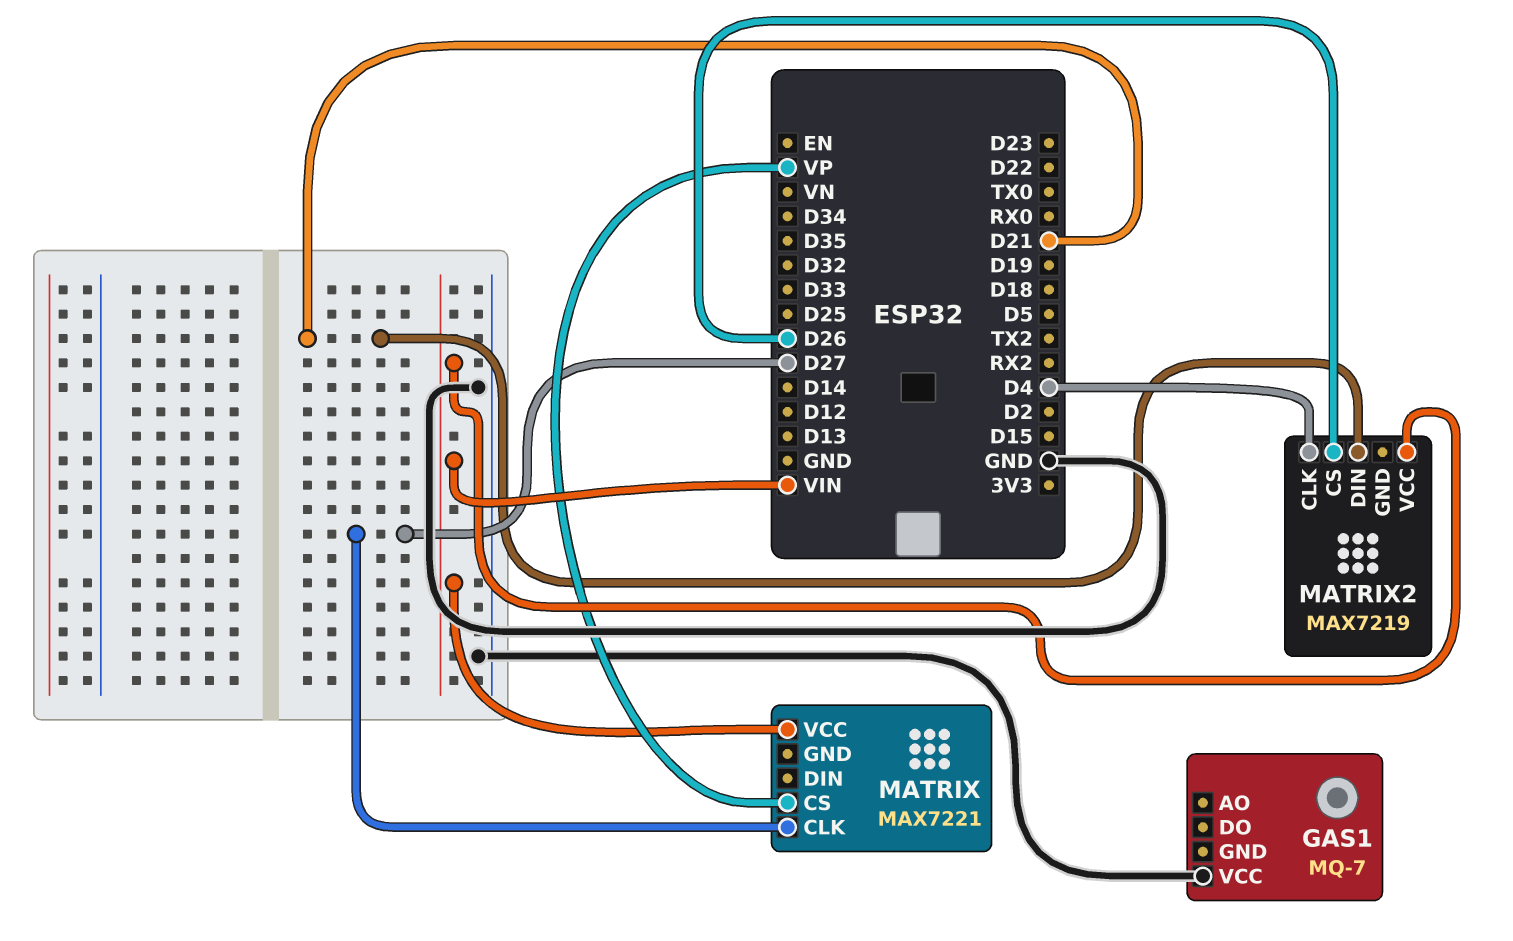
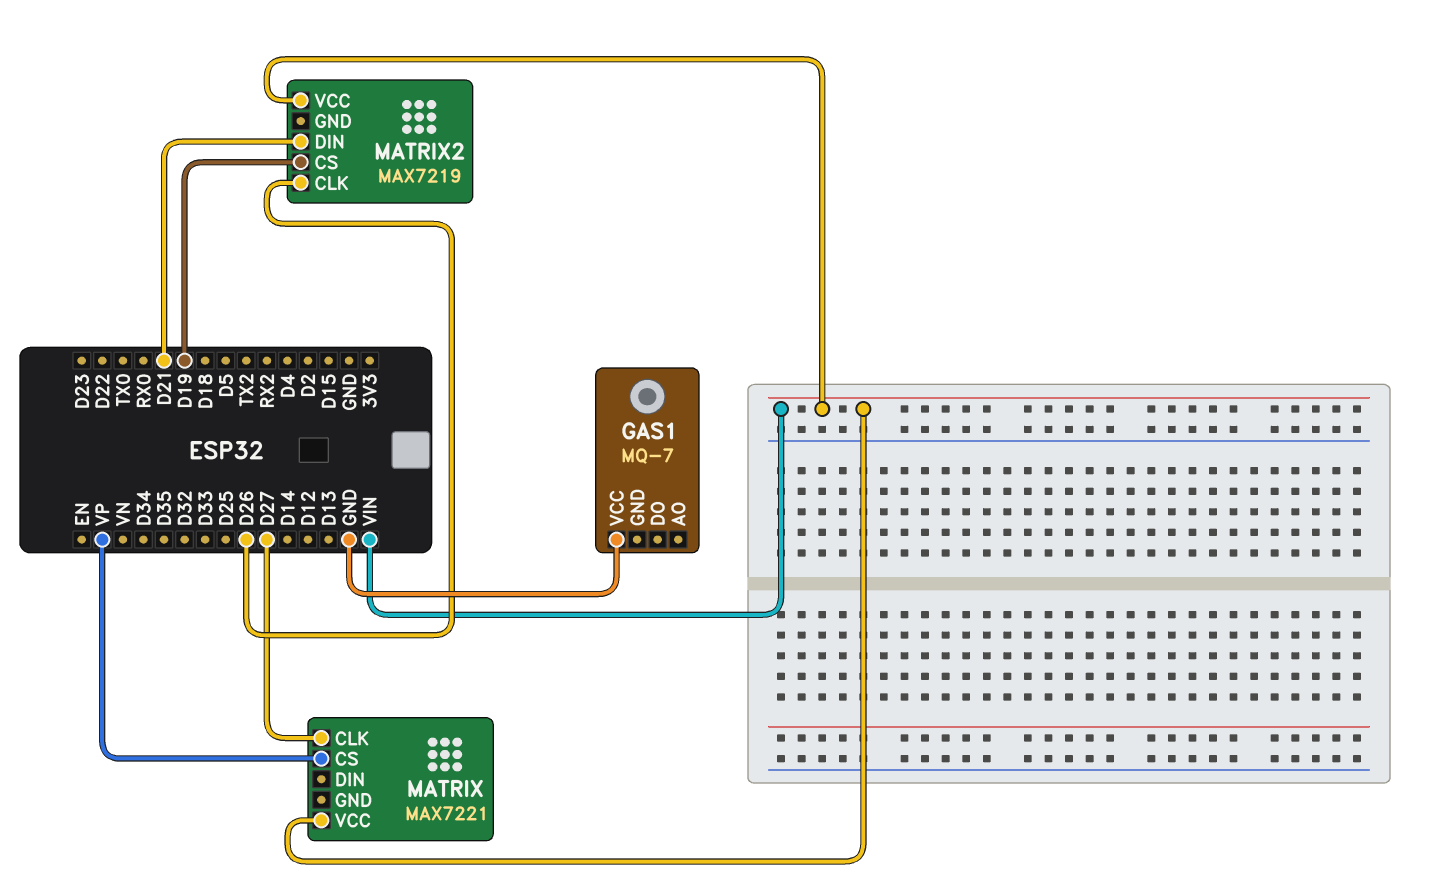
MATRIX2 pin CLK: D4 -> D26
MATRIX2 pin CS: D26 -> D19

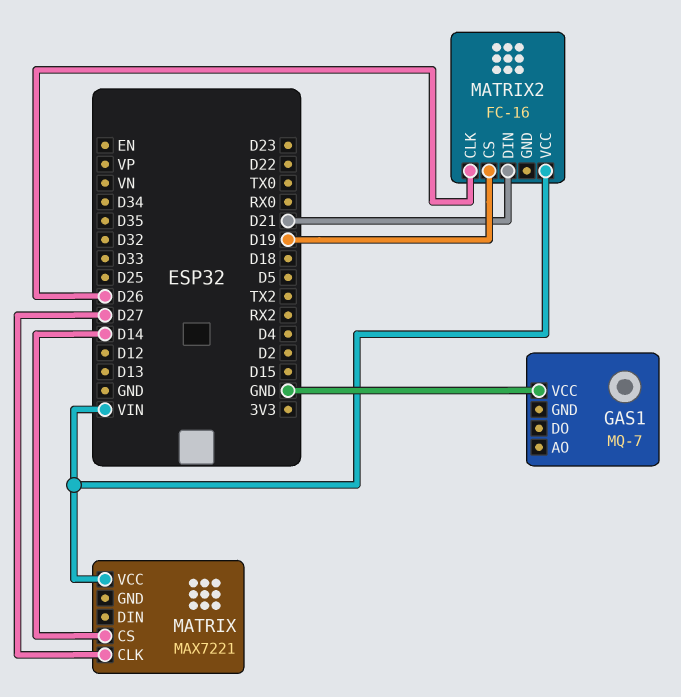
MATRIX pin CS: VP -> D14
MATRIX2: MAX7219 -> FC-16

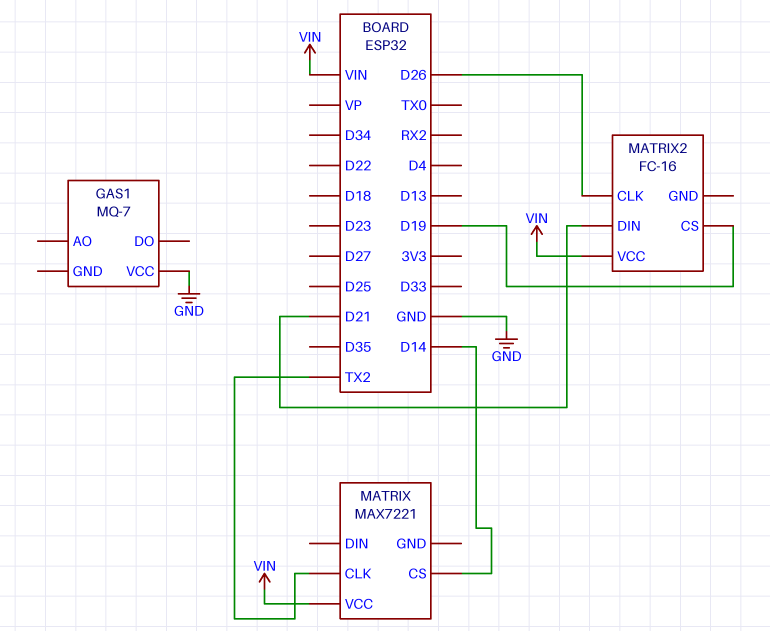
MATRIX pin CLK: D27 -> TX2

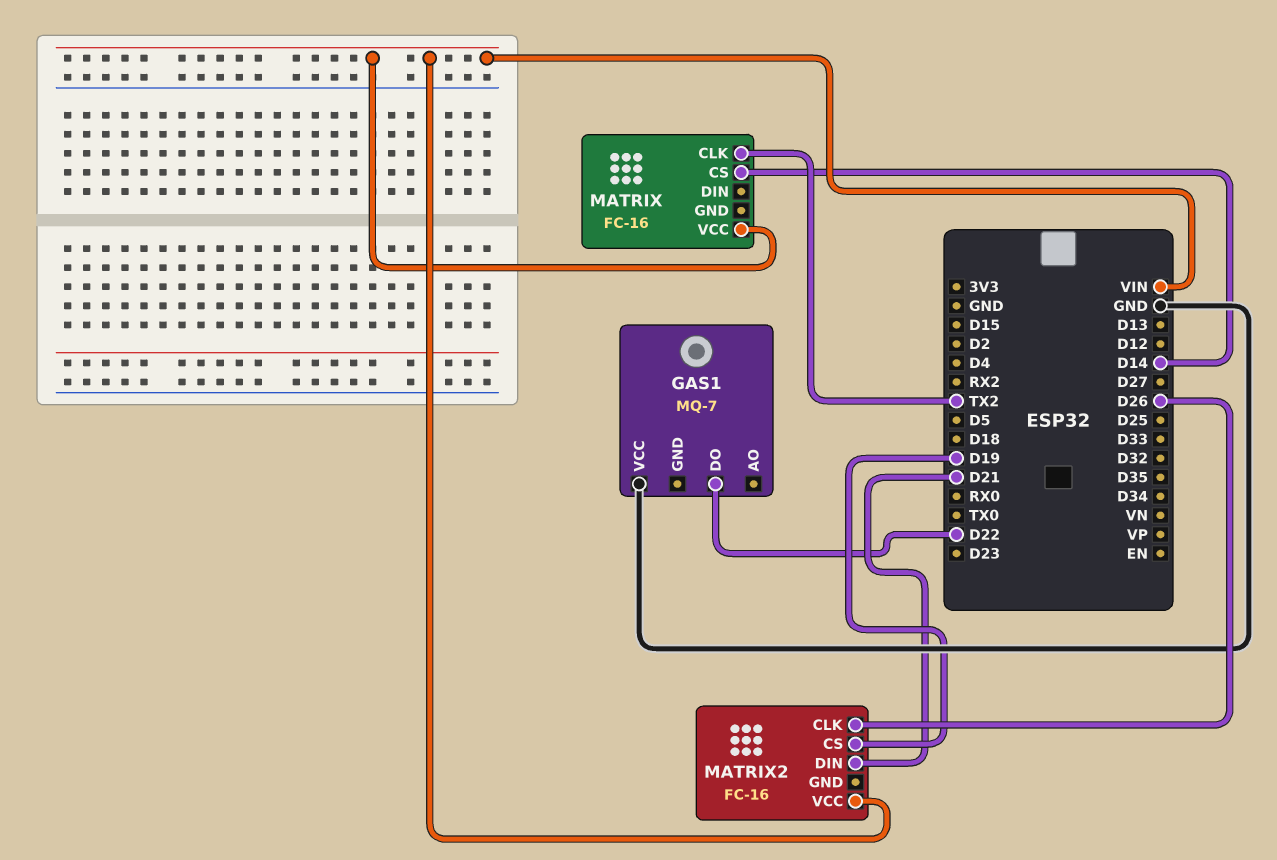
GAS1 pin DO: none -> D22
MATRIX: MAX7221 -> FC-16

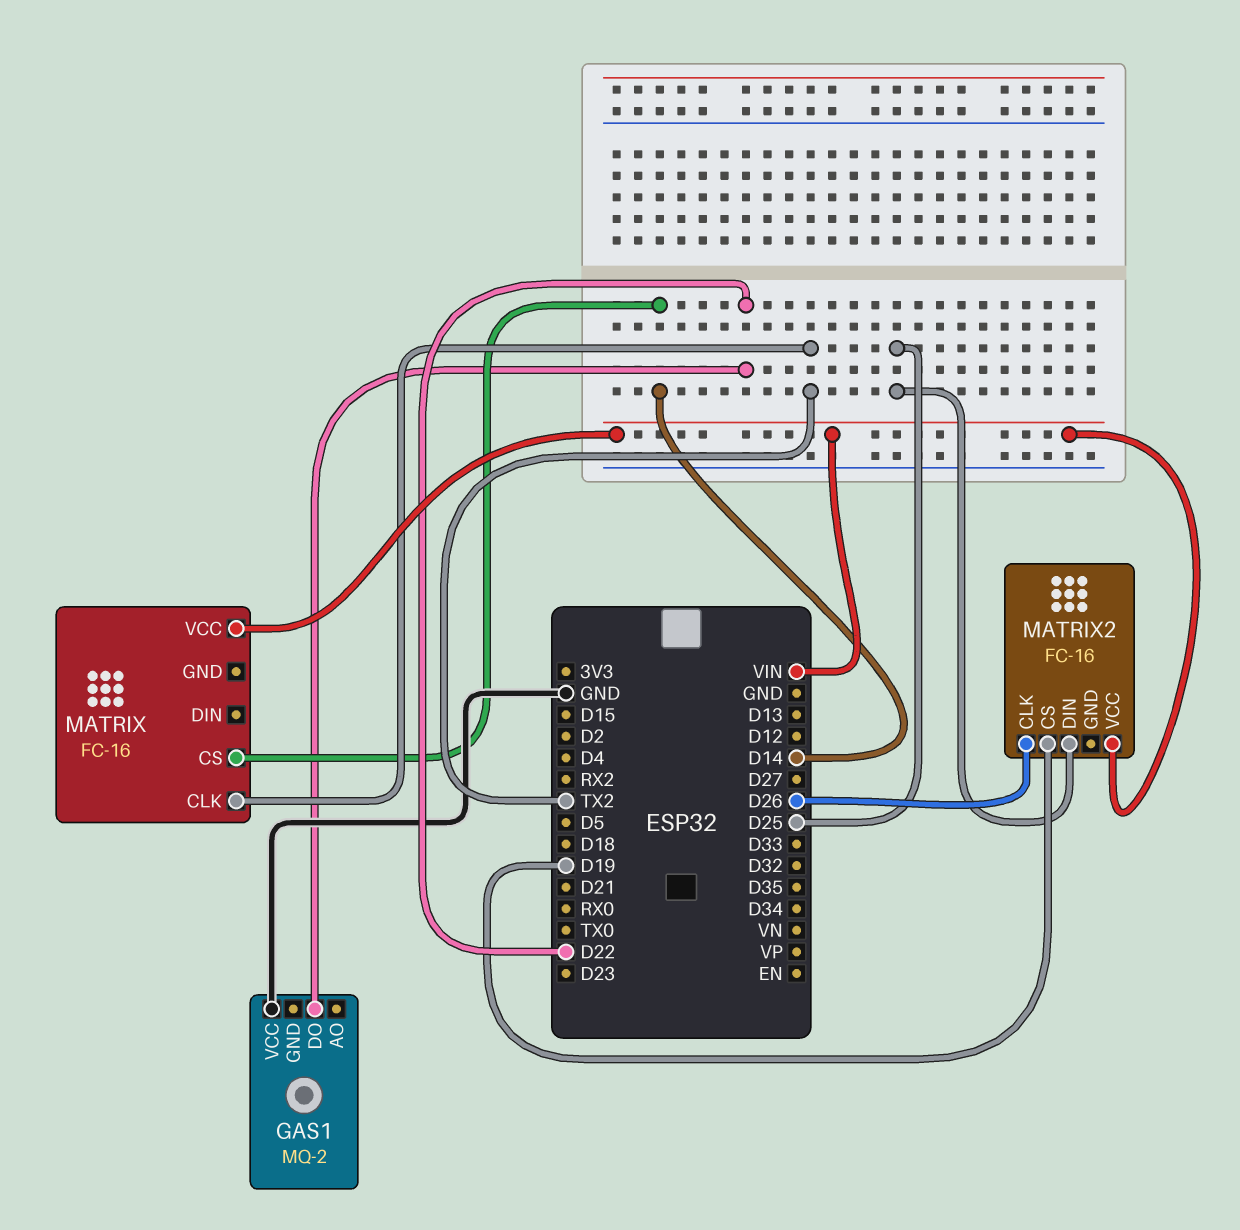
GAS1: MQ-7 -> MQ-2
MATRIX2 pin DIN: D21 -> D25

